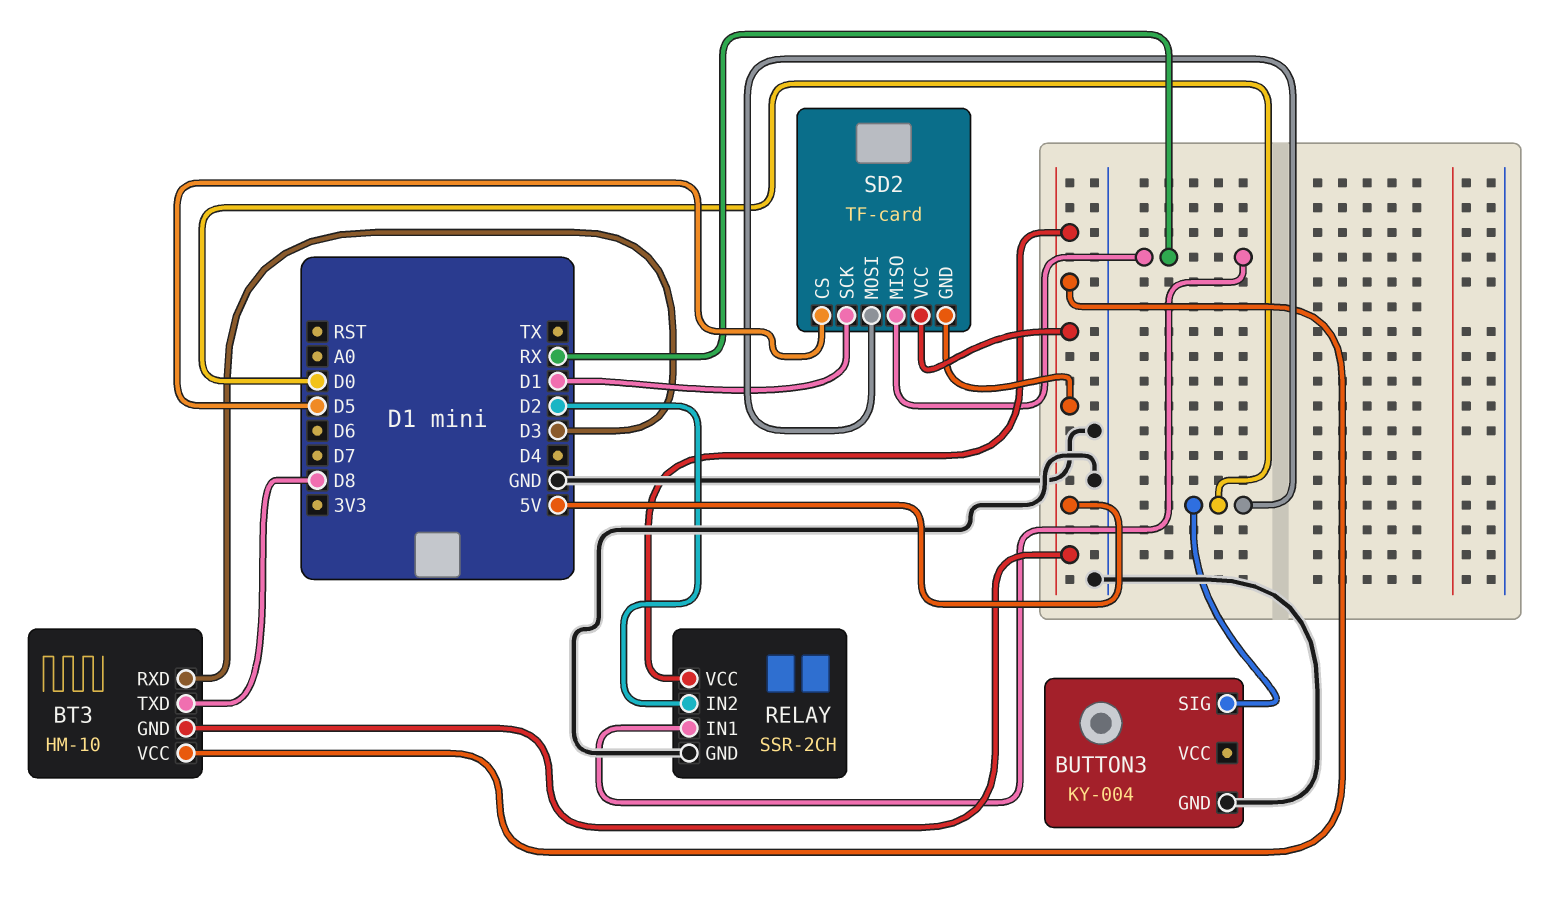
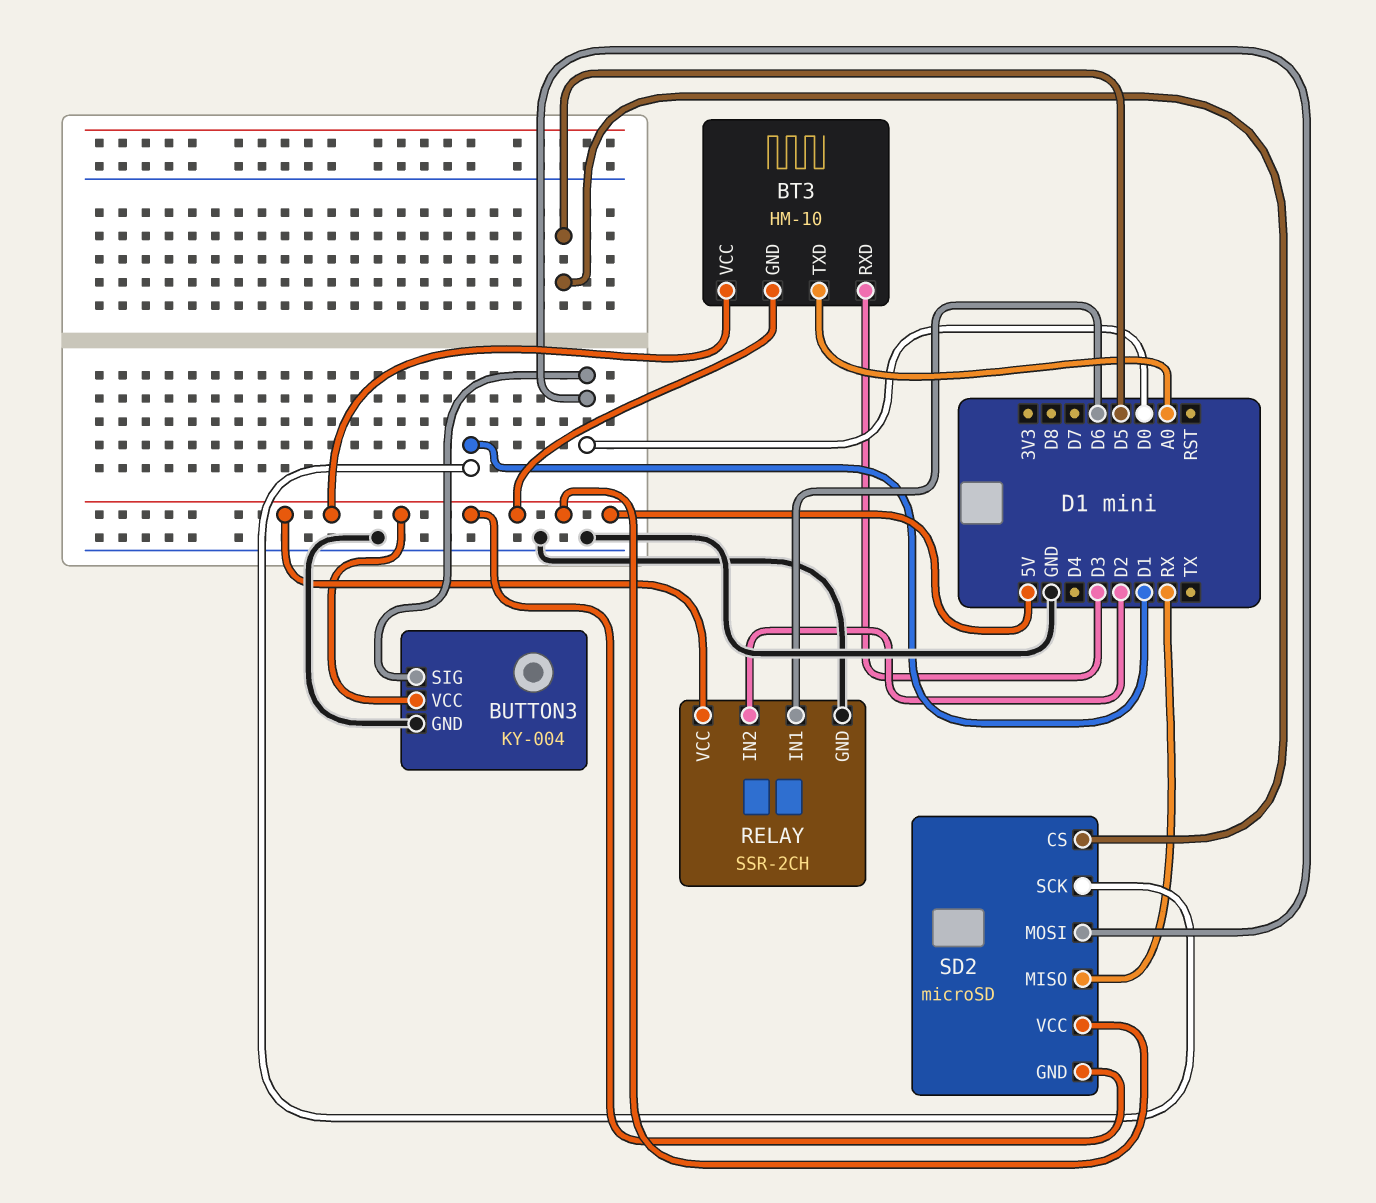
BT3 pin TXD: D8 -> A0
BUTTON3 pin VCC: none -> 5V
RELAY pin IN1: RX -> D6
SD2: TF-card -> microSD

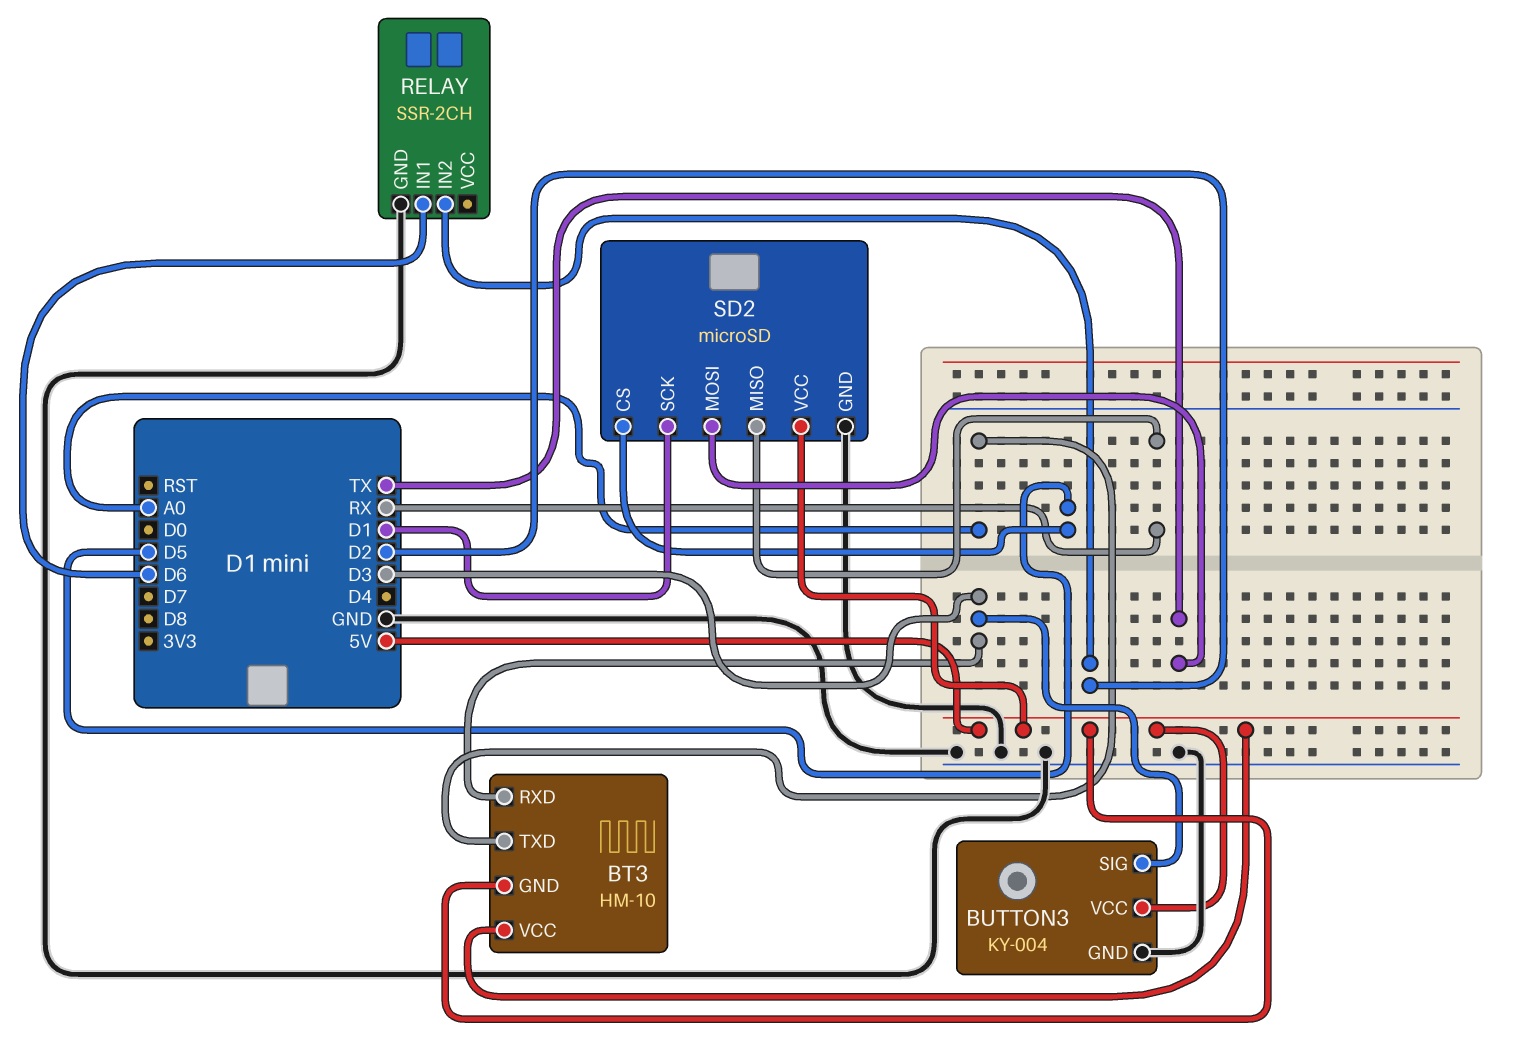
BUTTON3 pin SIG: D0 -> D3
RELAY pin VCC: 5V -> none
SD2 pin GND: 5V -> GND
SD2 pin MOSI: D0 -> TX

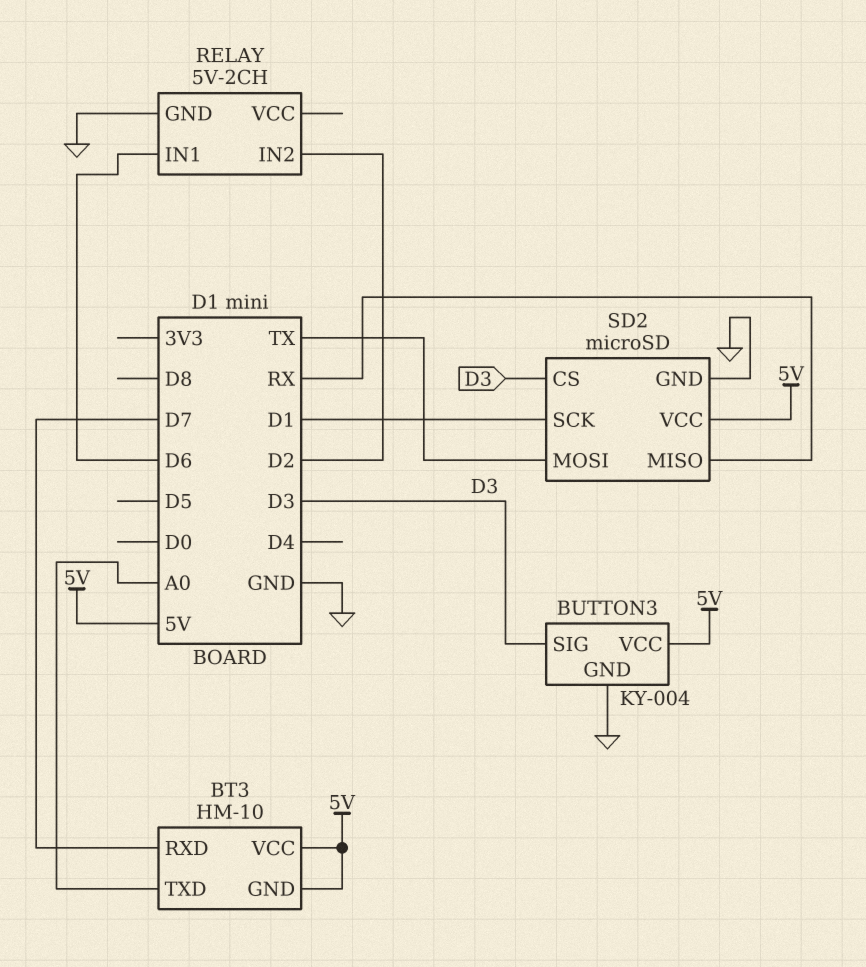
BT3 pin RXD: D3 -> D7
RELAY: SSR-2CH -> 5V-2CH
SD2 pin CS: D5 -> D3

